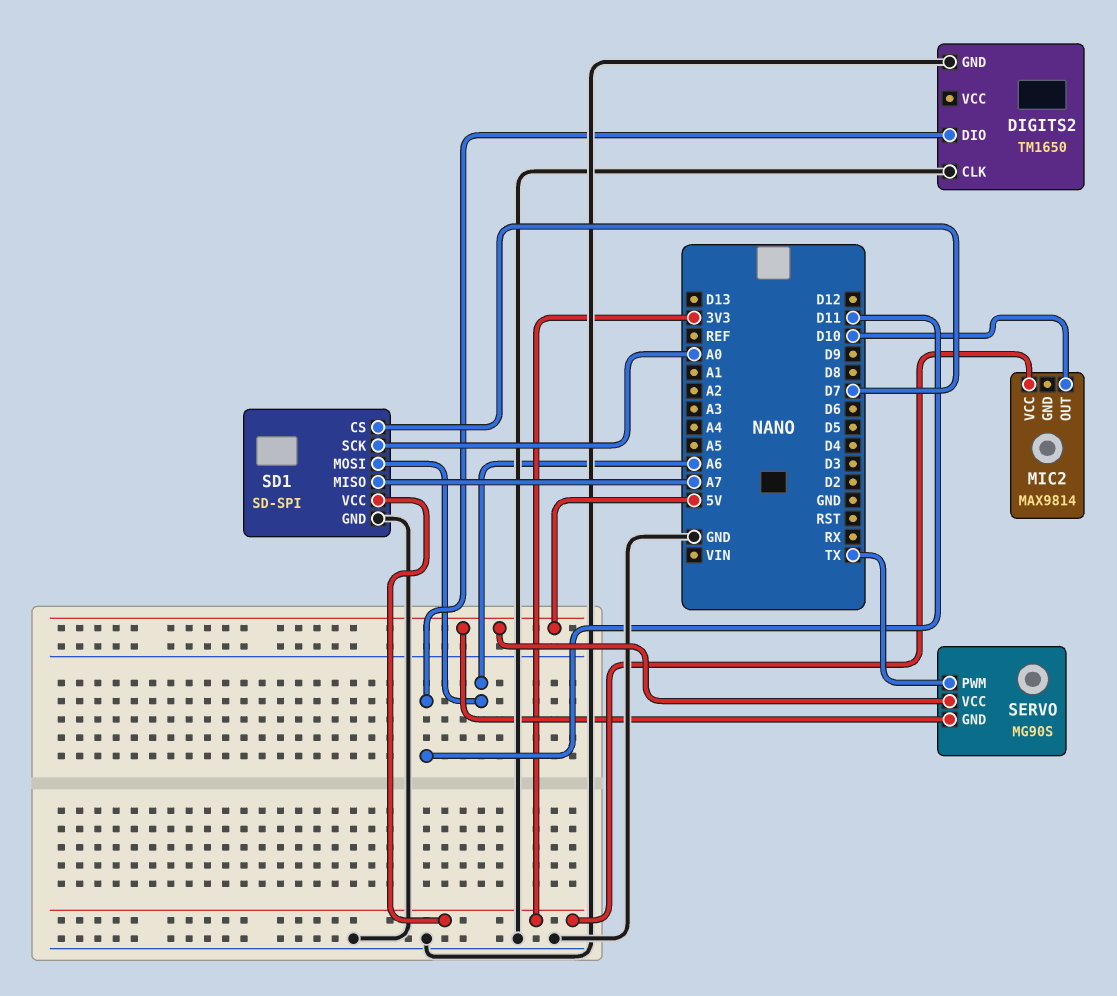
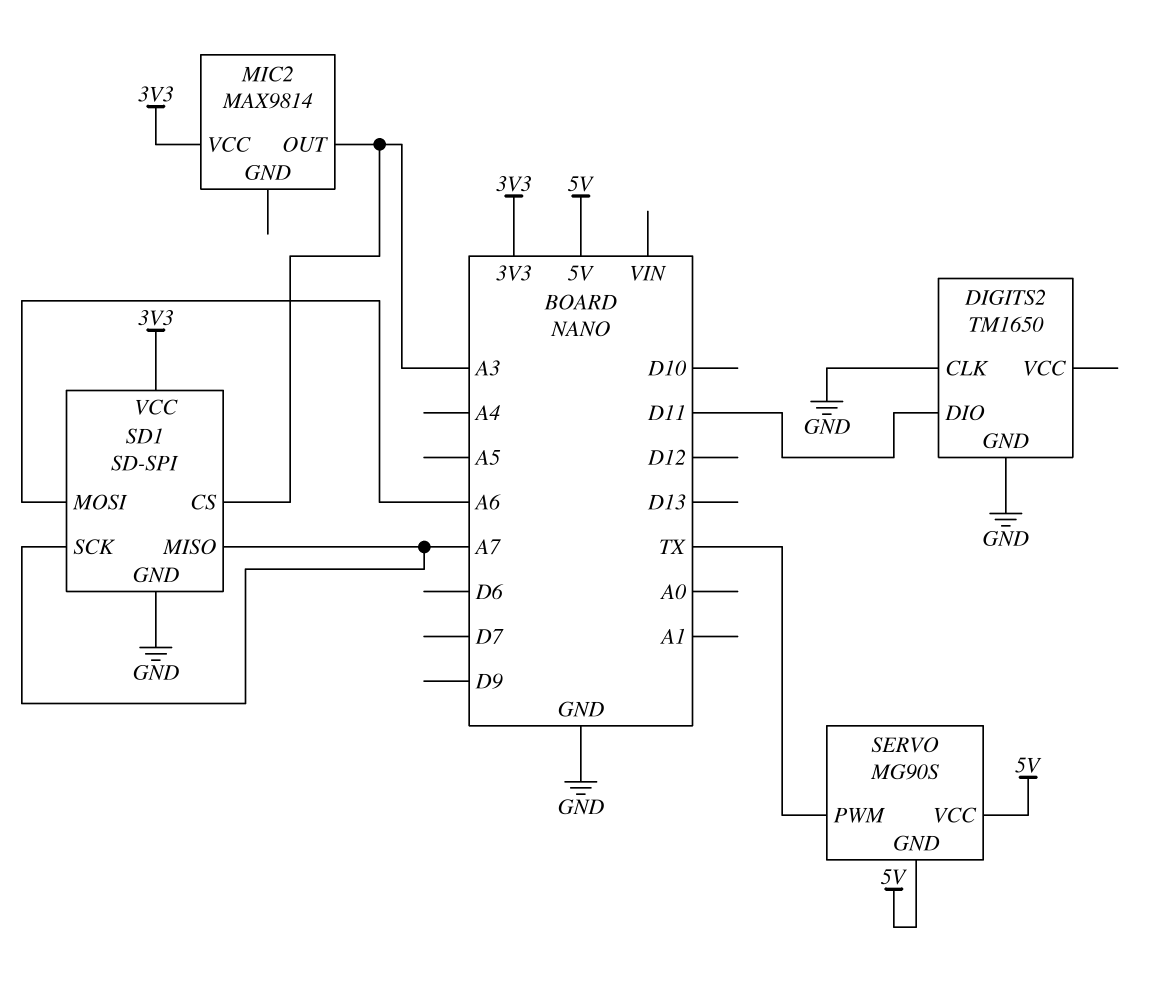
MIC2 pin OUT: D10 -> A3
SD1 pin CS: D7 -> A3
SD1 pin SCK: A0 -> A7

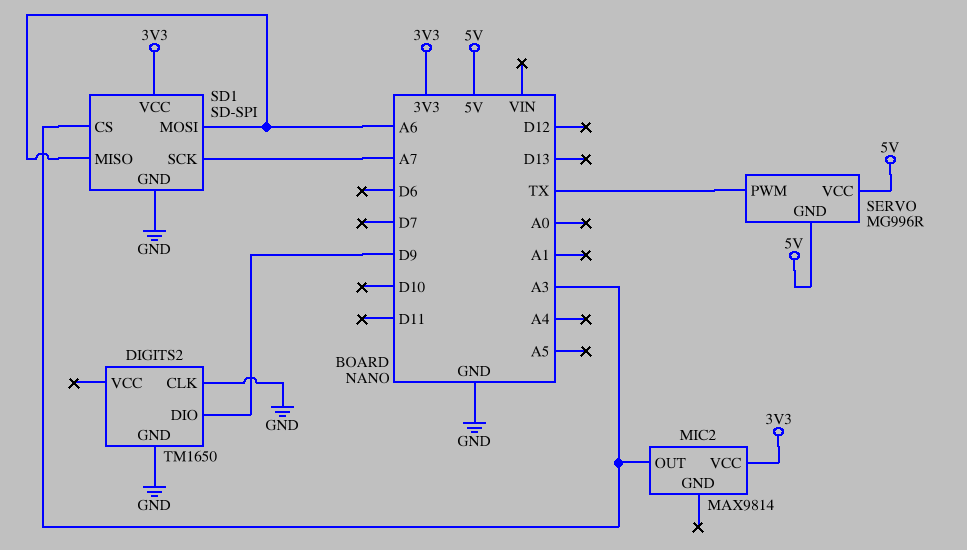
DIGITS2 pin DIO: D11 -> D9
SD1 pin MISO: A7 -> A6
SERVO: MG90S -> MG996R

